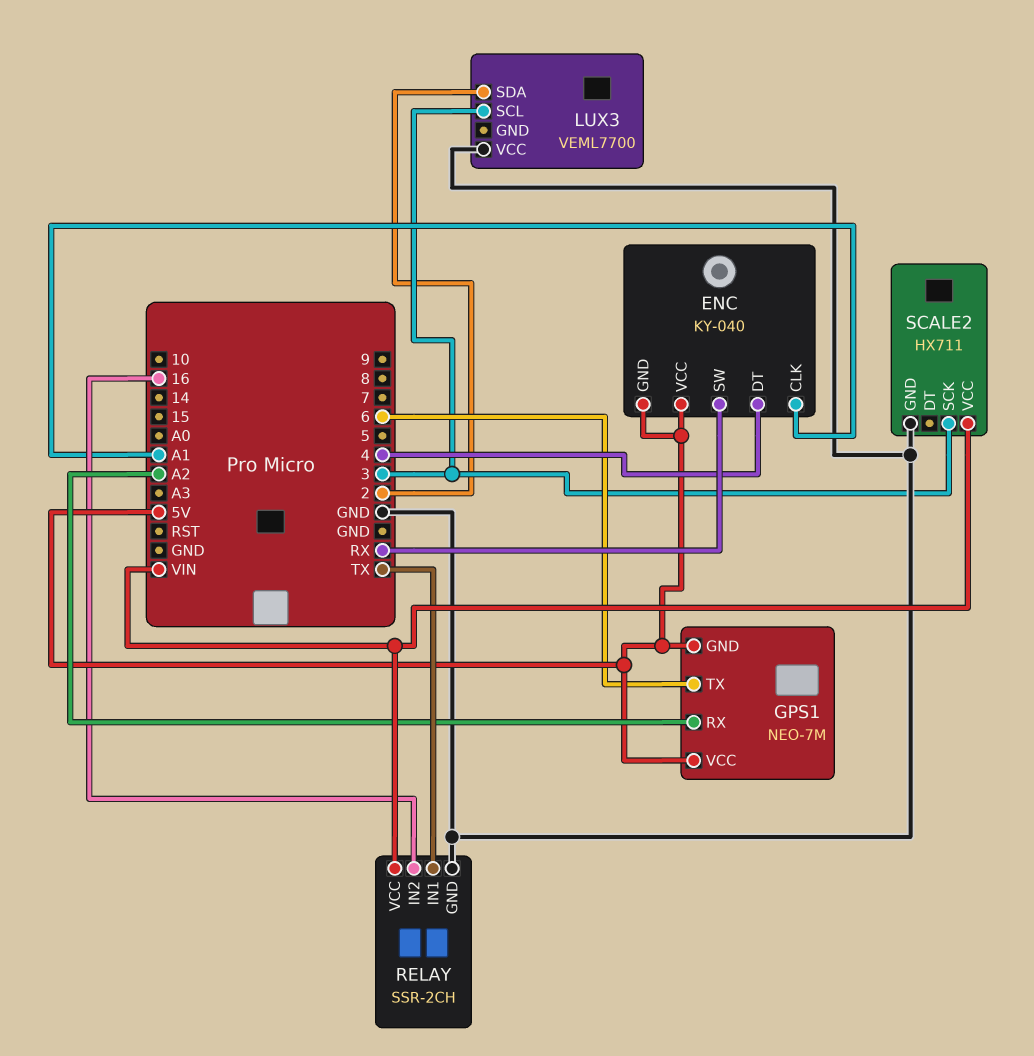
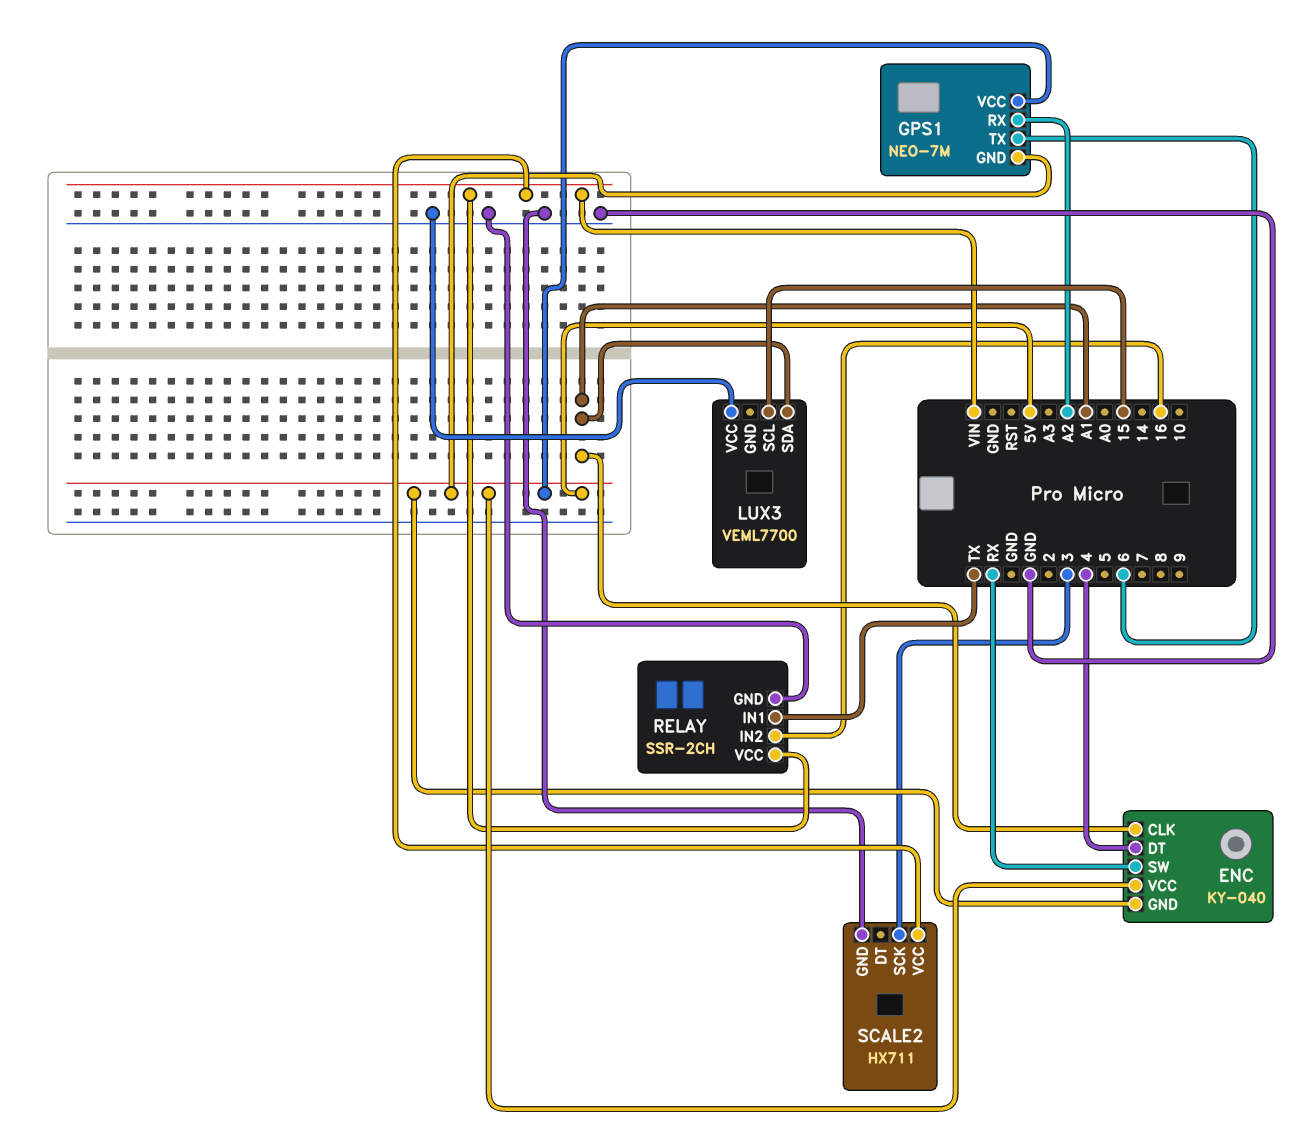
LUX3 pin SCL: 3 -> 15
LUX3 pin SDA: 2 -> A1

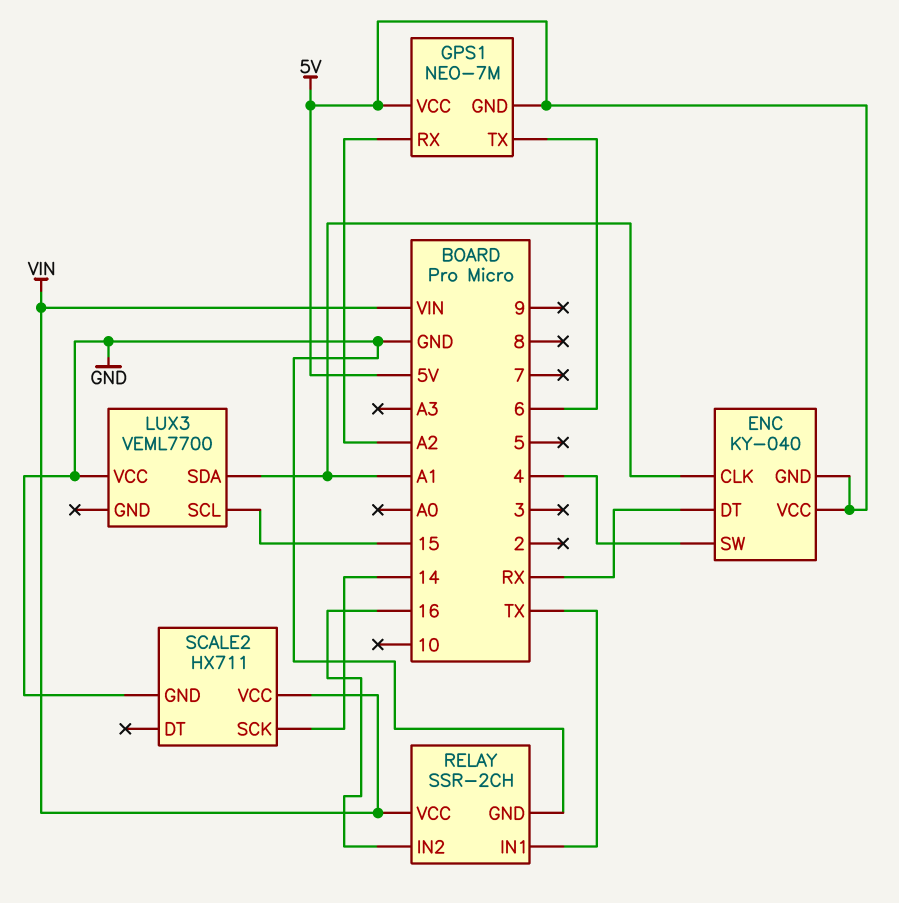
ENC pin DT: 4 -> RX
ENC pin SW: RX -> 4
SCALE2 pin SCK: 3 -> 14

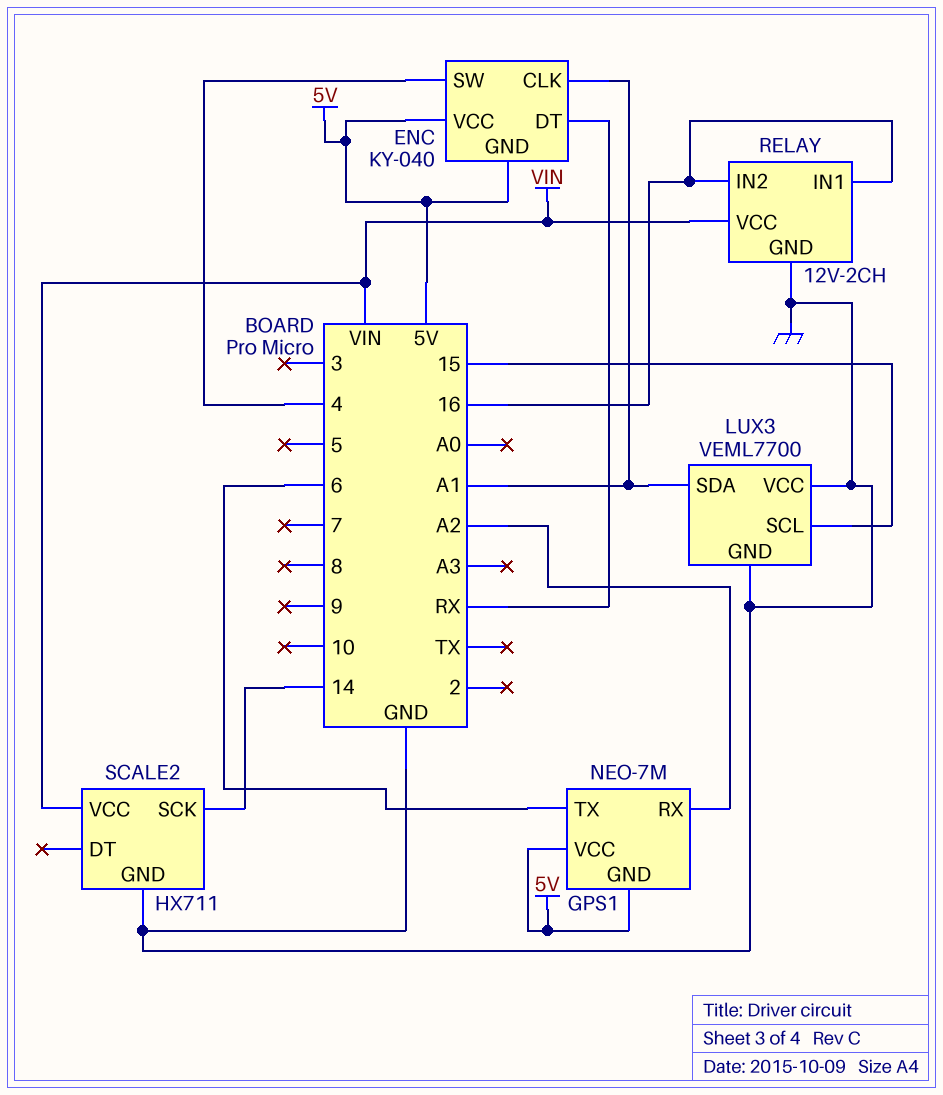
LUX3 pin GND: none -> GND
RELAY: SSR-2CH -> 12V-2CH
RELAY pin IN1: TX -> 16

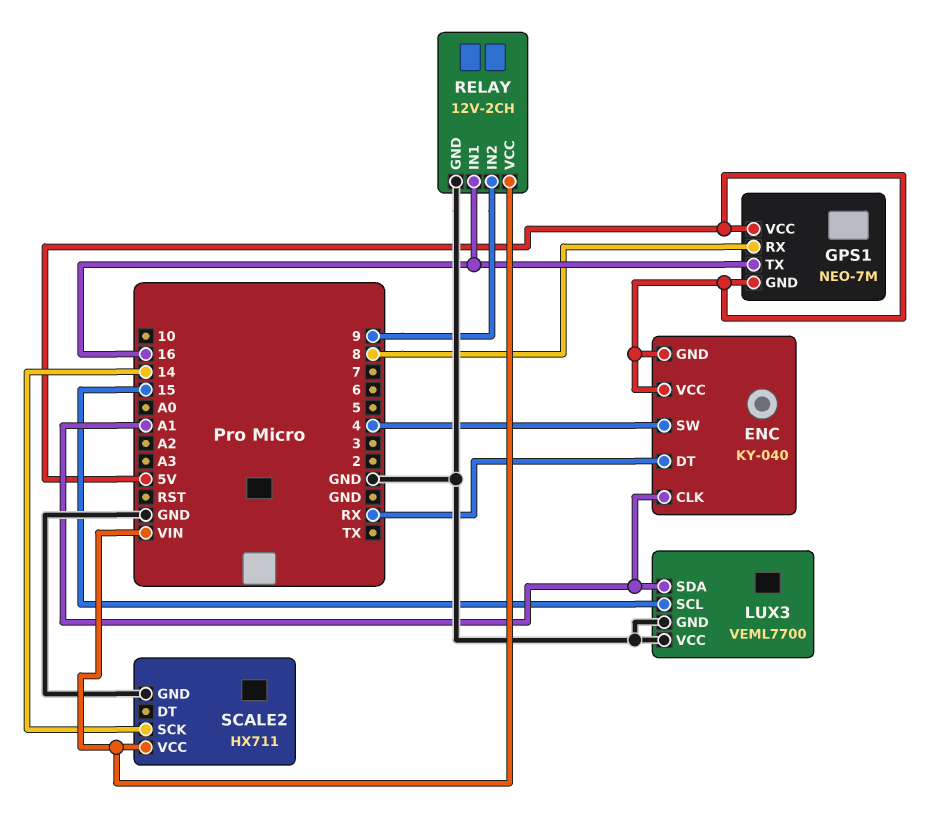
GPS1 pin RX: A2 -> 8
GPS1 pin TX: 6 -> 16
RELAY pin IN2: 16 -> 9

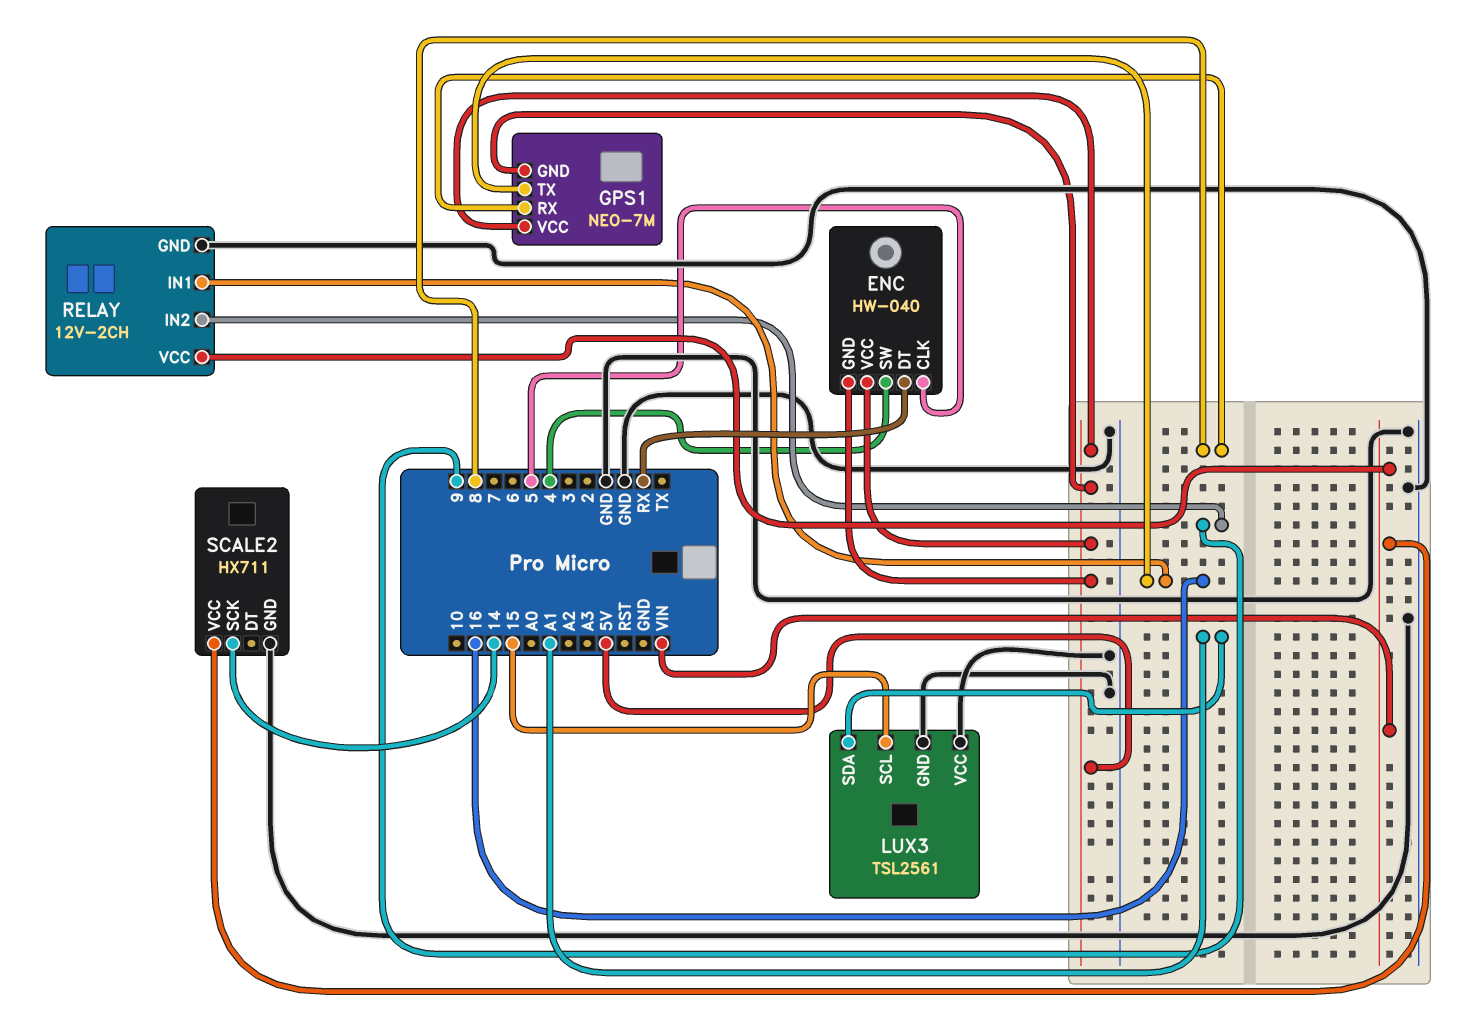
ENC: KY-040 -> HW-040
ENC pin CLK: A1 -> 5
LUX3: VEML7700 -> TSL2561

